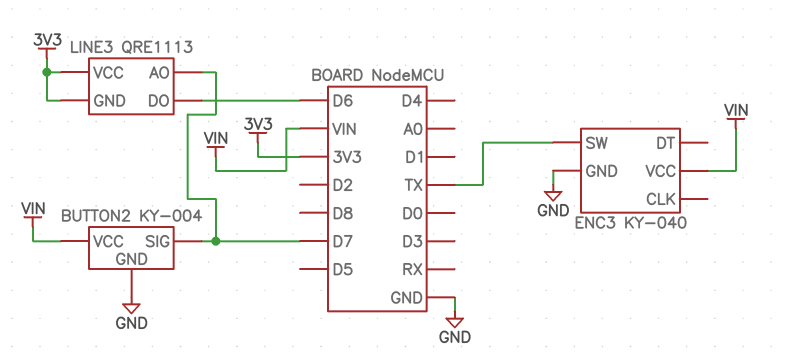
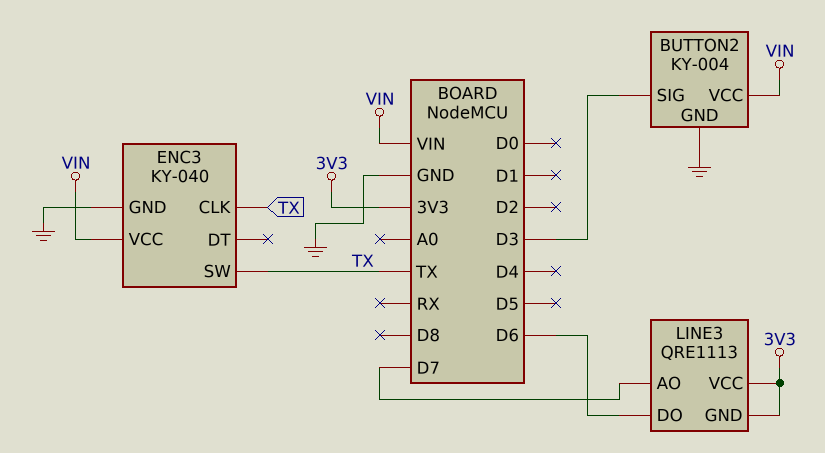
BUTTON2 pin SIG: D7 -> D3
ENC3 pin CLK: none -> TX

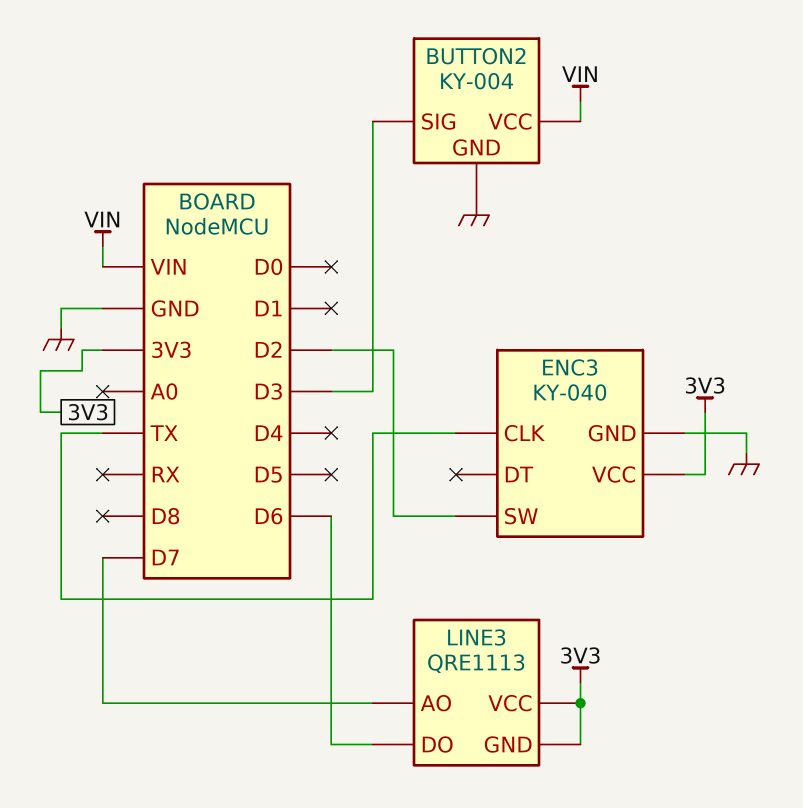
ENC3 pin SW: TX -> D2
ENC3 pin VCC: VIN -> 3V3

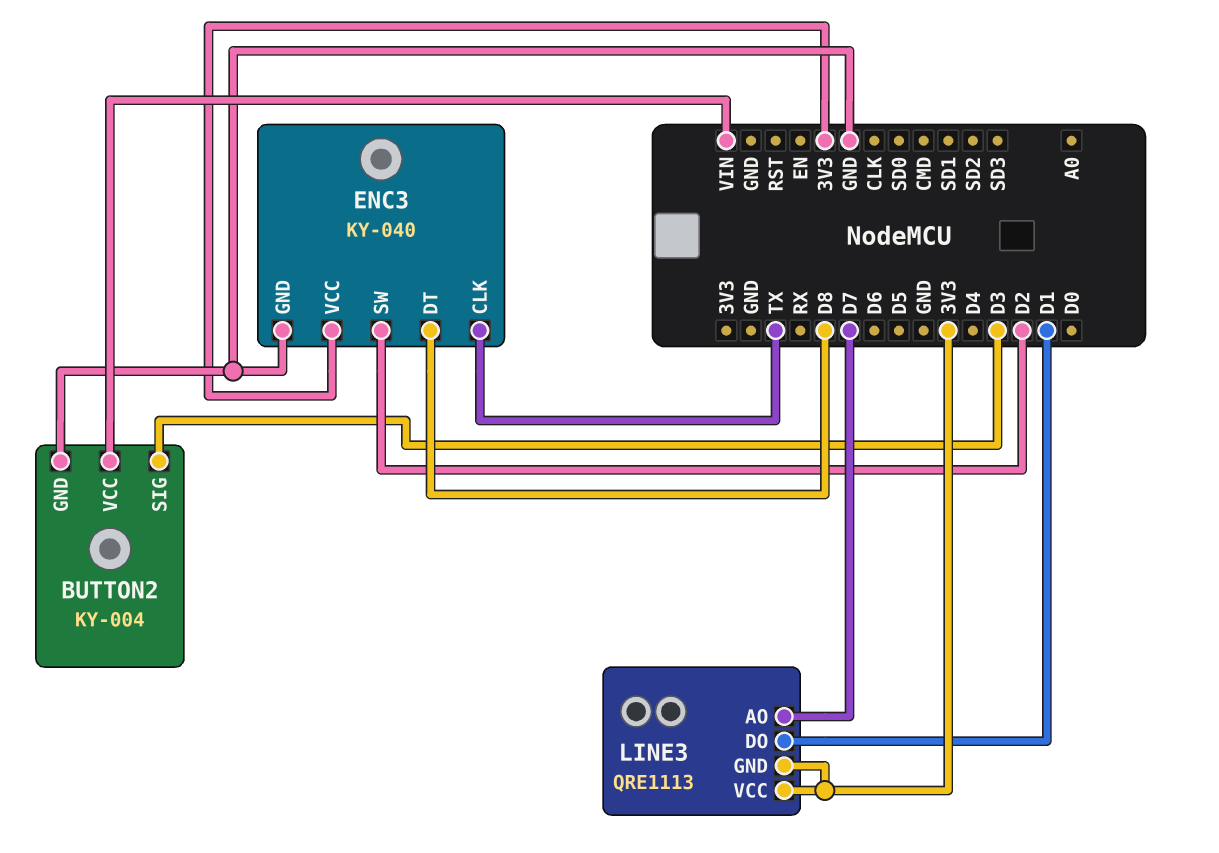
ENC3 pin DT: none -> D8
LINE3 pin DO: D6 -> D1

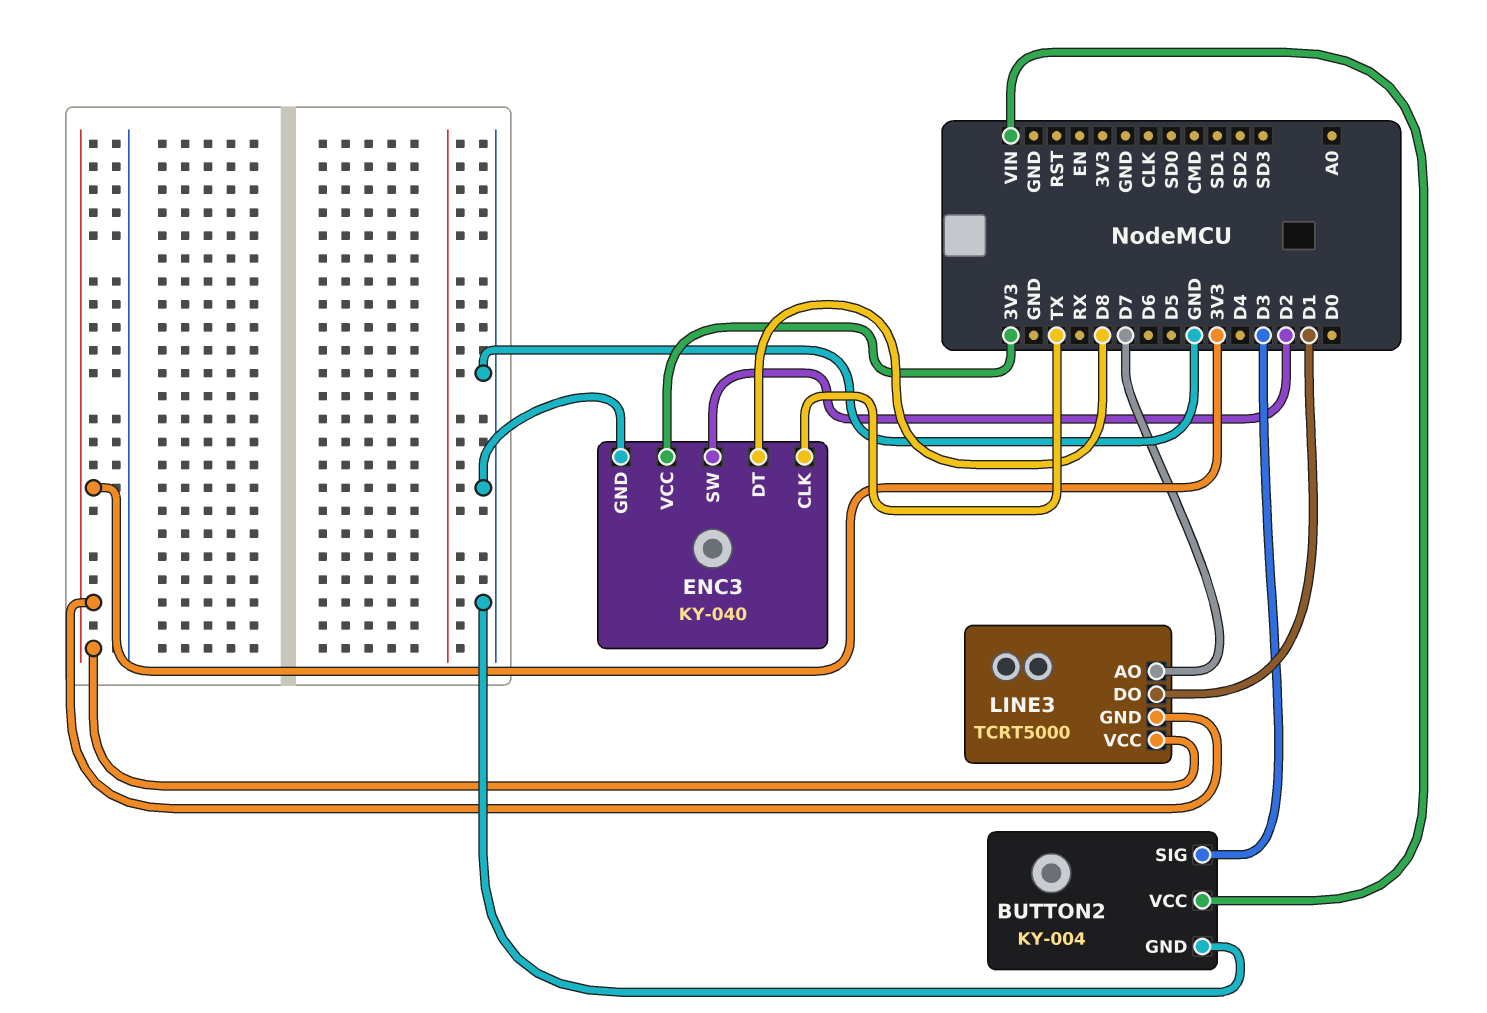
LINE3: QRE1113 -> TCRT5000

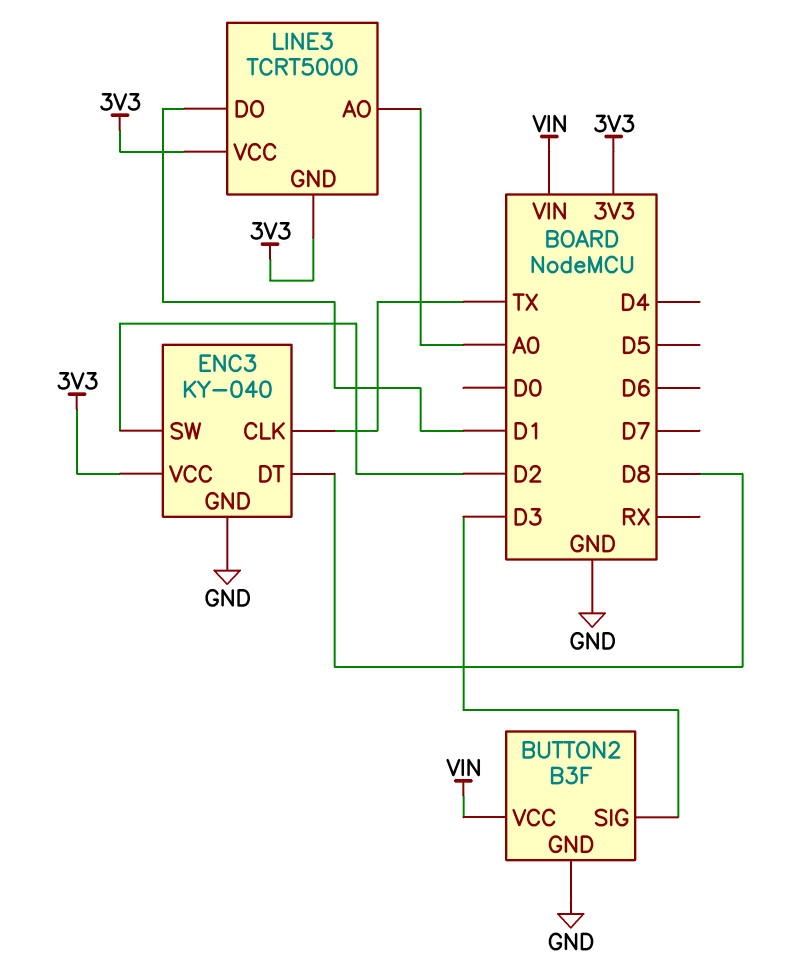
BUTTON2: KY-004 -> B3F
LINE3 pin AO: D7 -> A0

